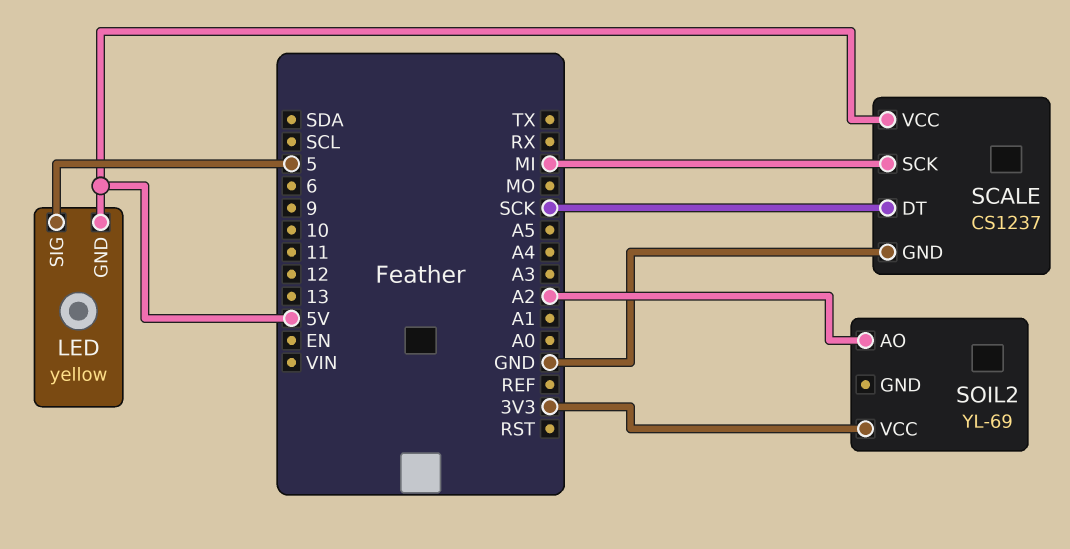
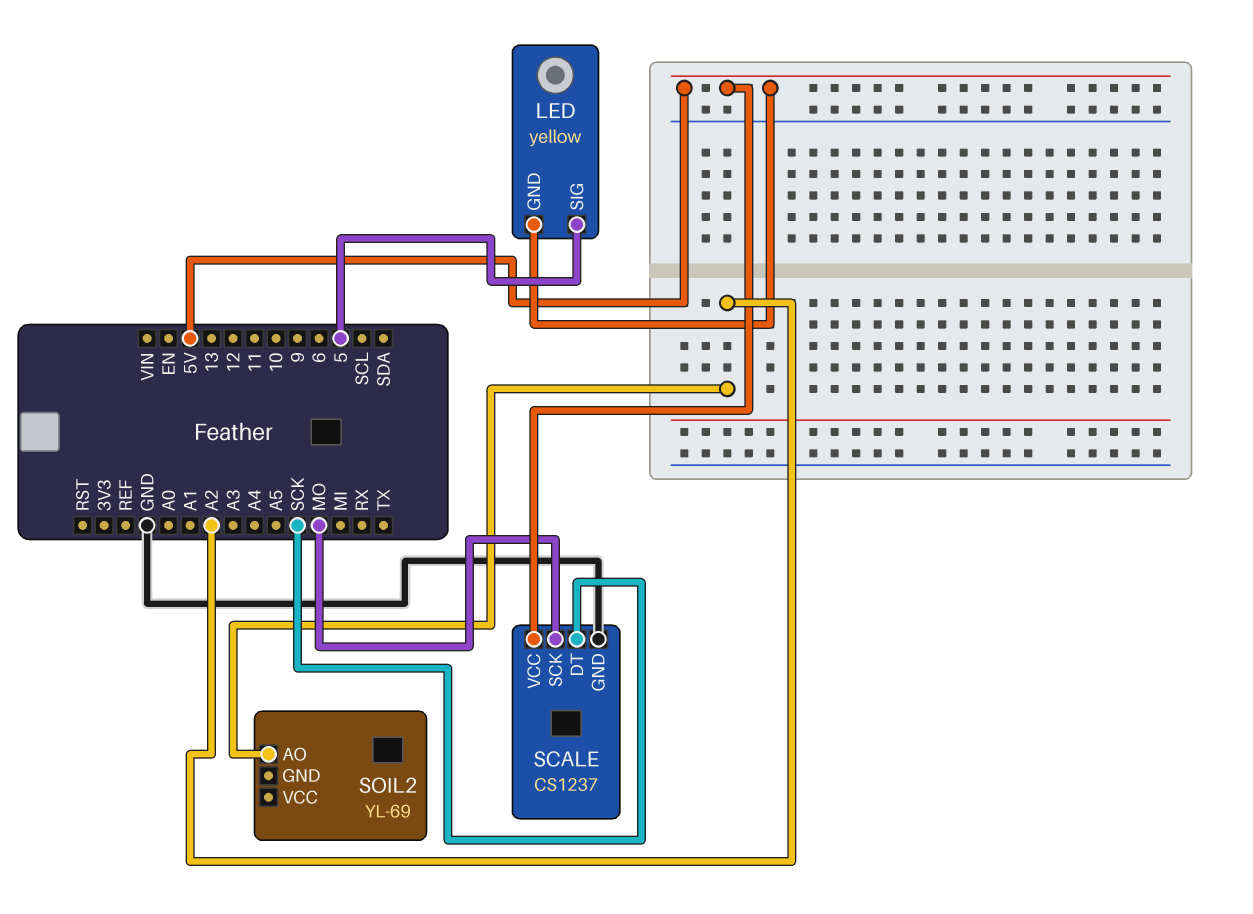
SCALE pin SCK: MI -> MO
SOIL2 pin VCC: 3V3 -> none

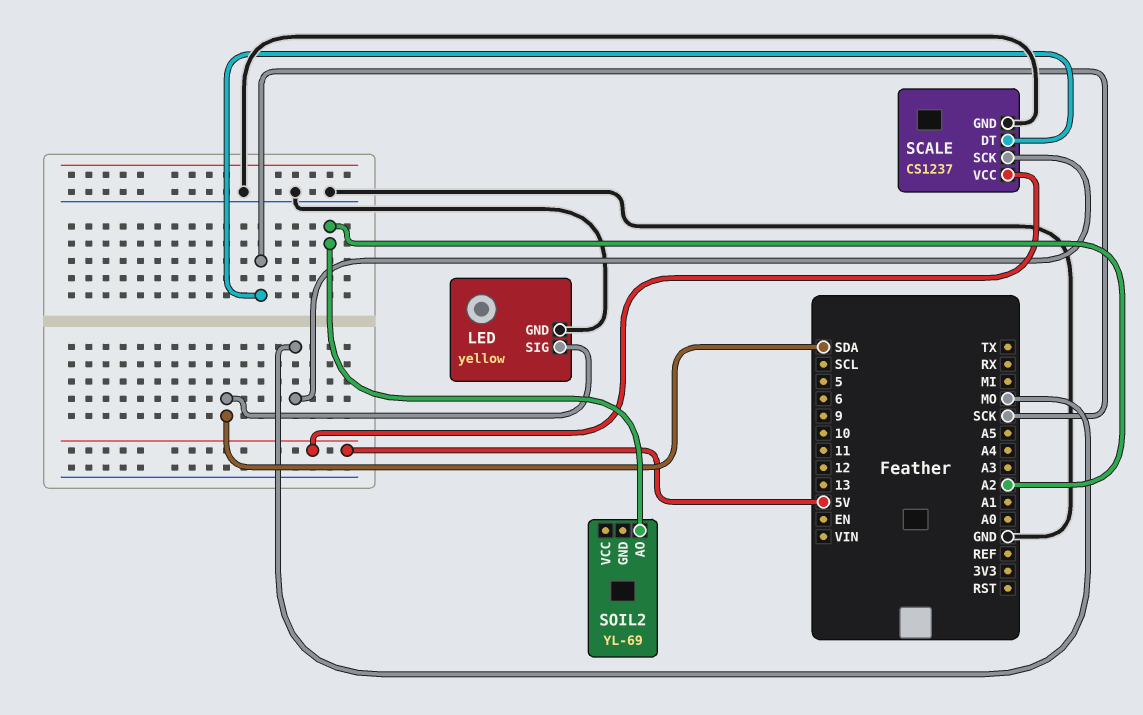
LED pin GND: 5V -> GND
LED pin SIG: 5 -> SDA

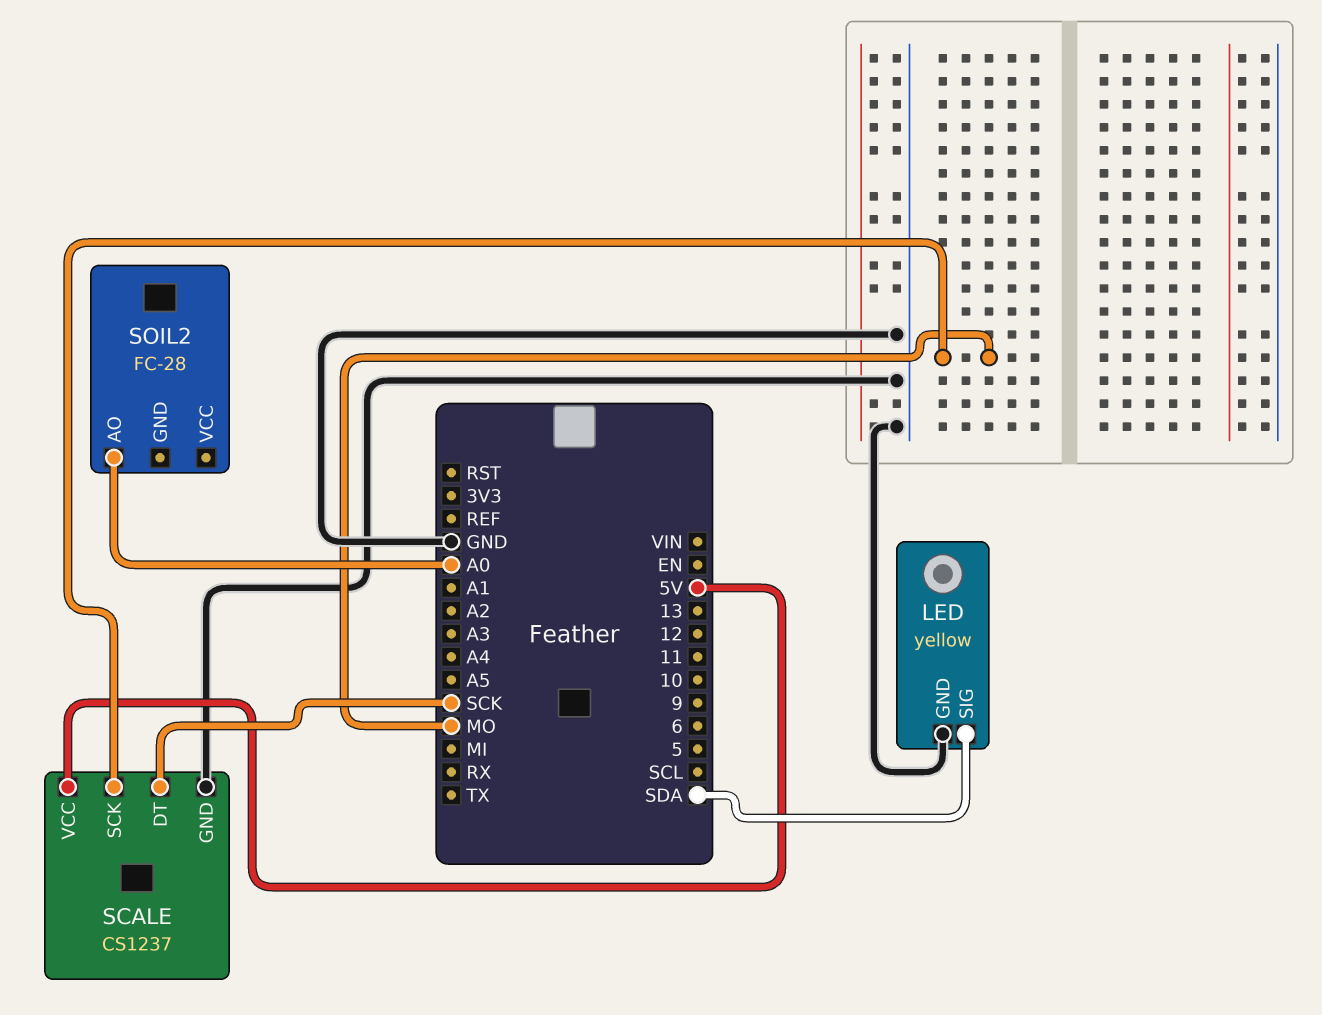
SOIL2: YL-69 -> FC-28
SOIL2 pin AO: A2 -> A0

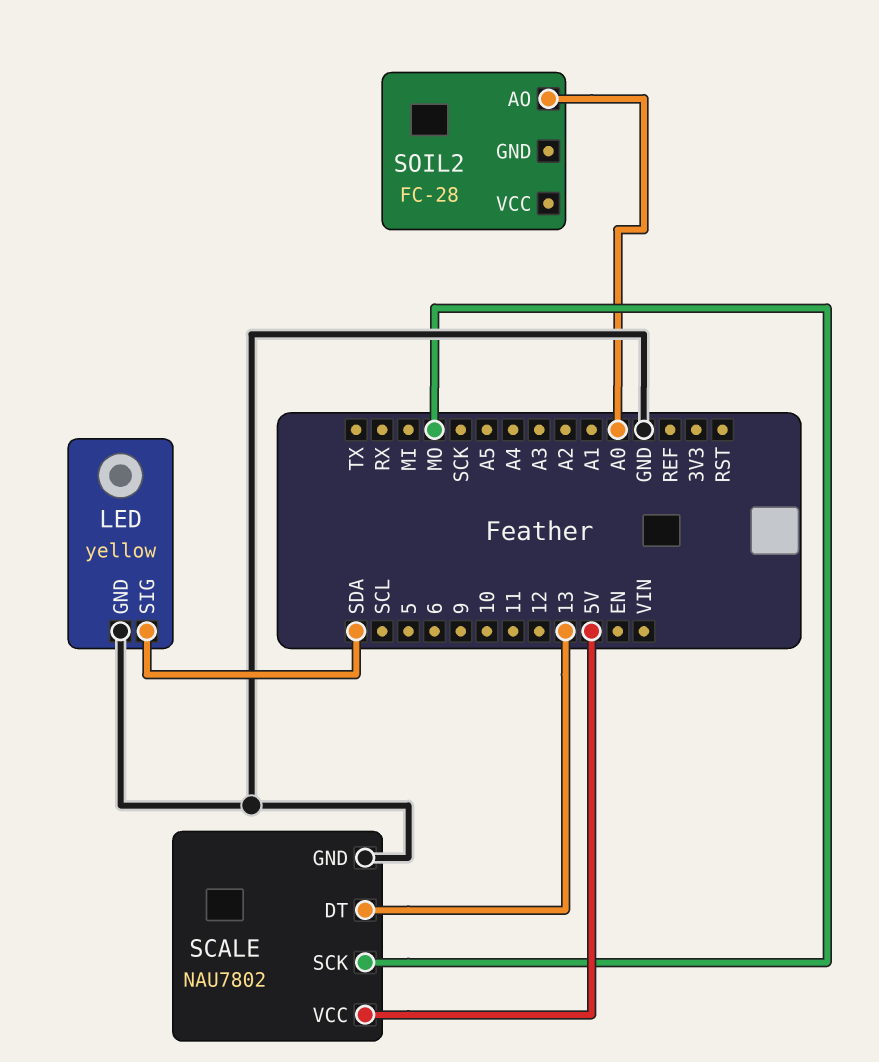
SCALE: CS1237 -> NAU7802
SCALE pin DT: SCK -> 13

